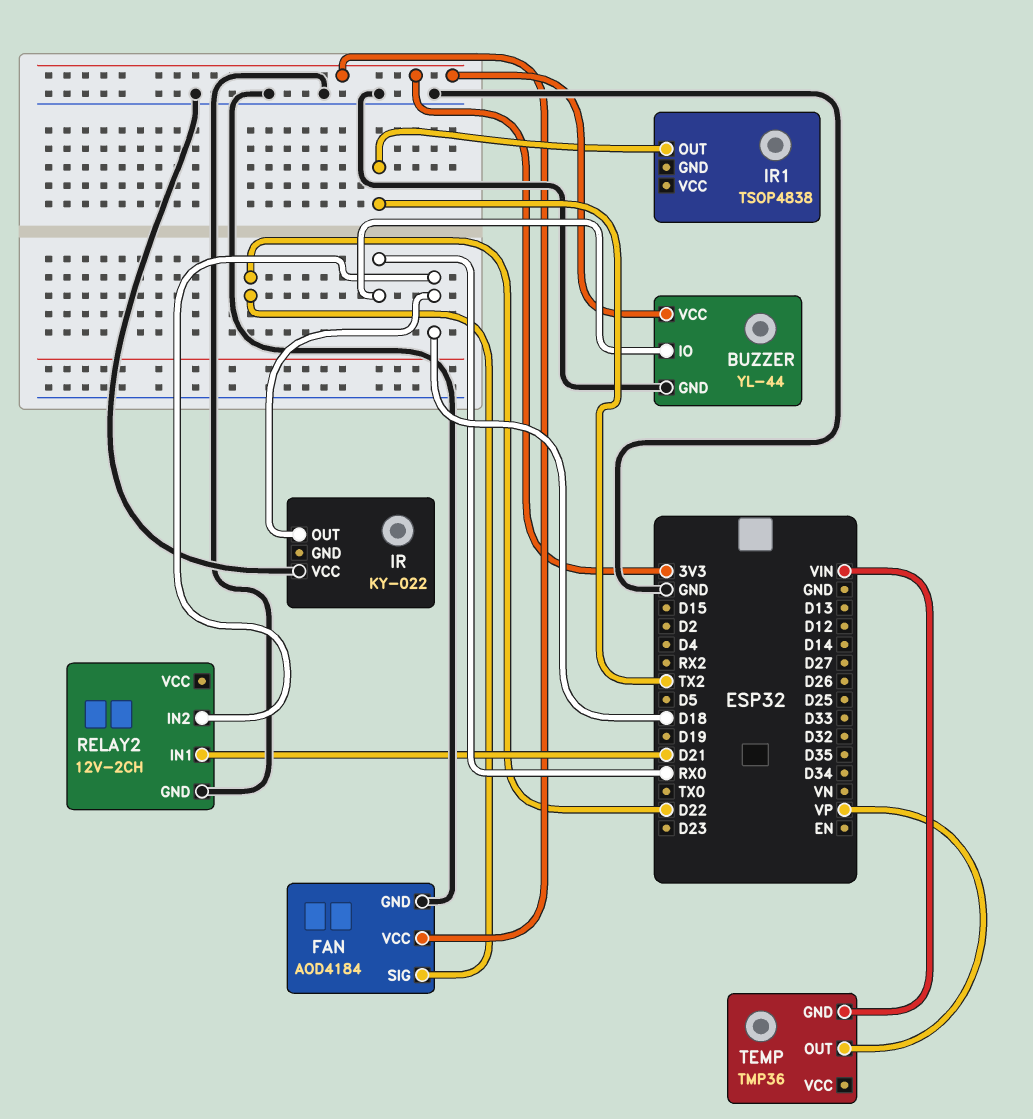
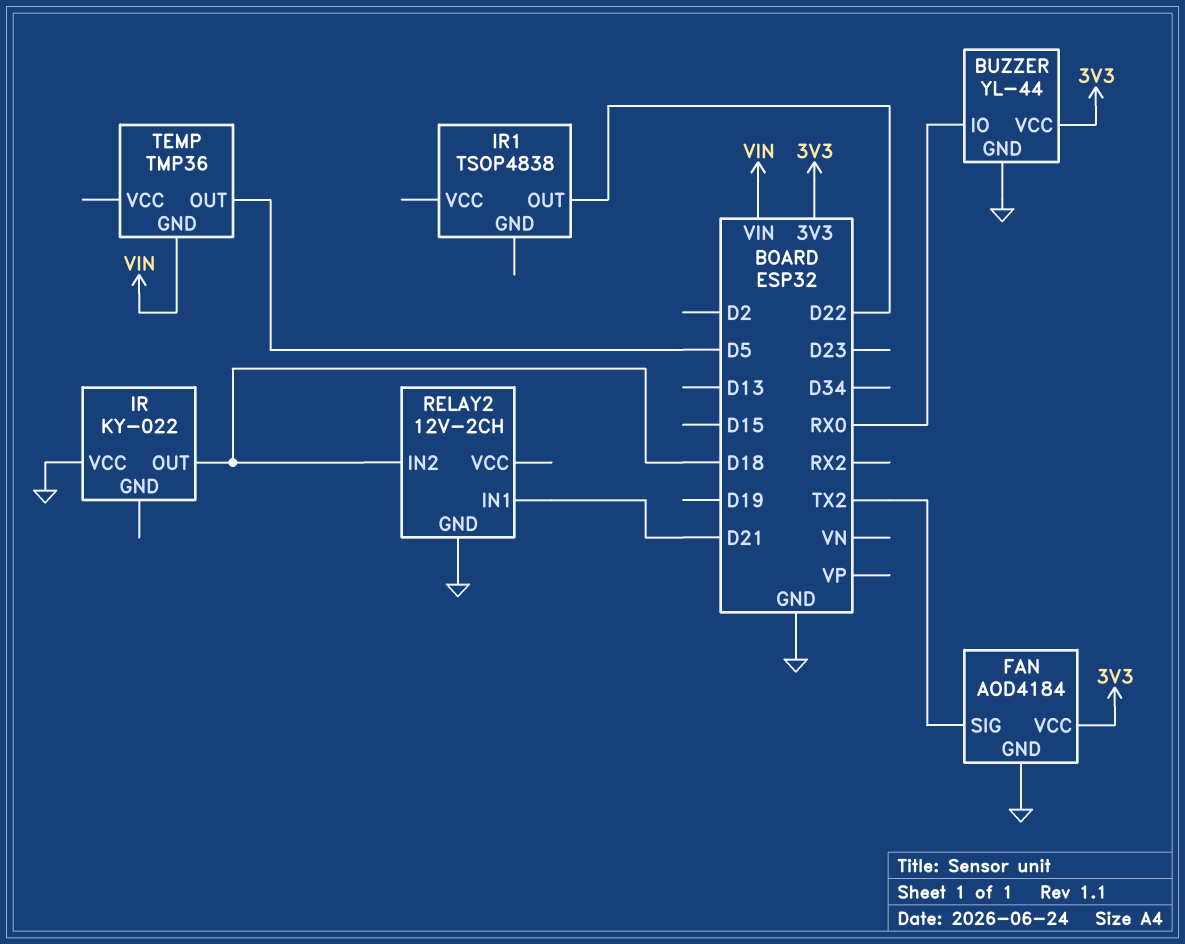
FAN pin SIG: D22 -> TX2
IR1 pin OUT: TX2 -> D22
TEMP pin OUT: VP -> D5

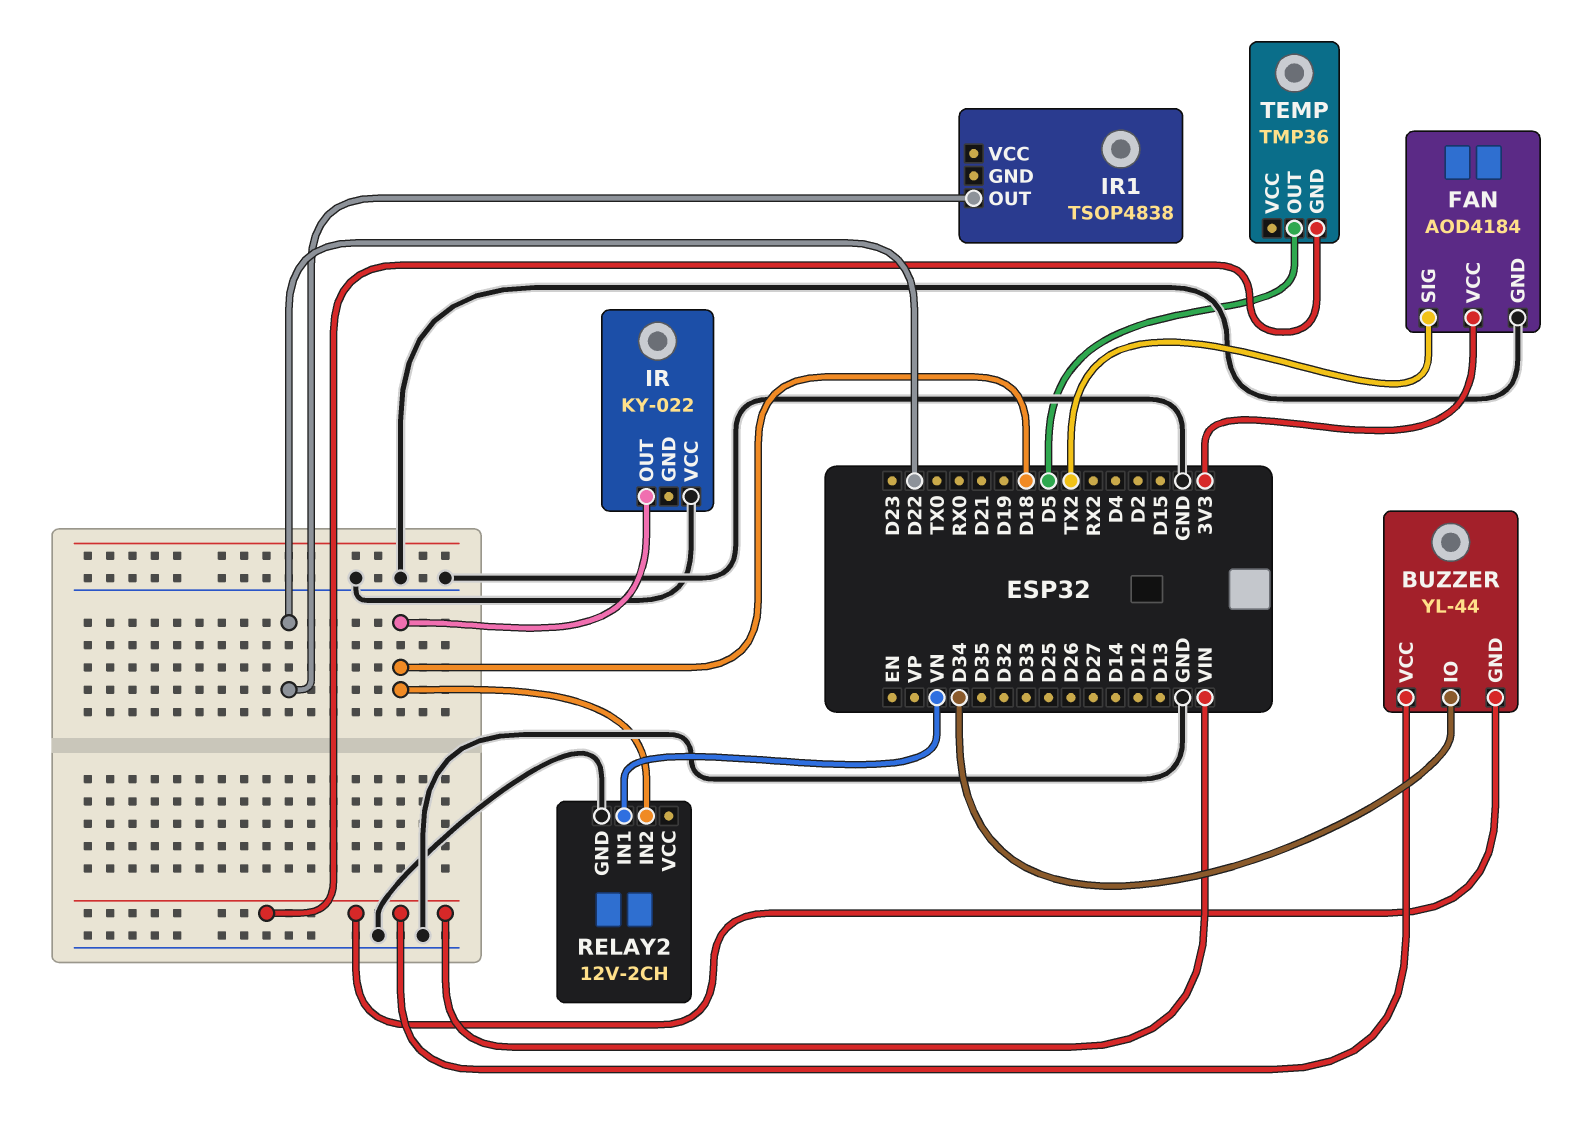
BUZZER pin GND: GND -> VIN
BUZZER pin IO: RX0 -> D34
BUZZER pin VCC: 3V3 -> VIN
RELAY2 pin IN1: D21 -> VN

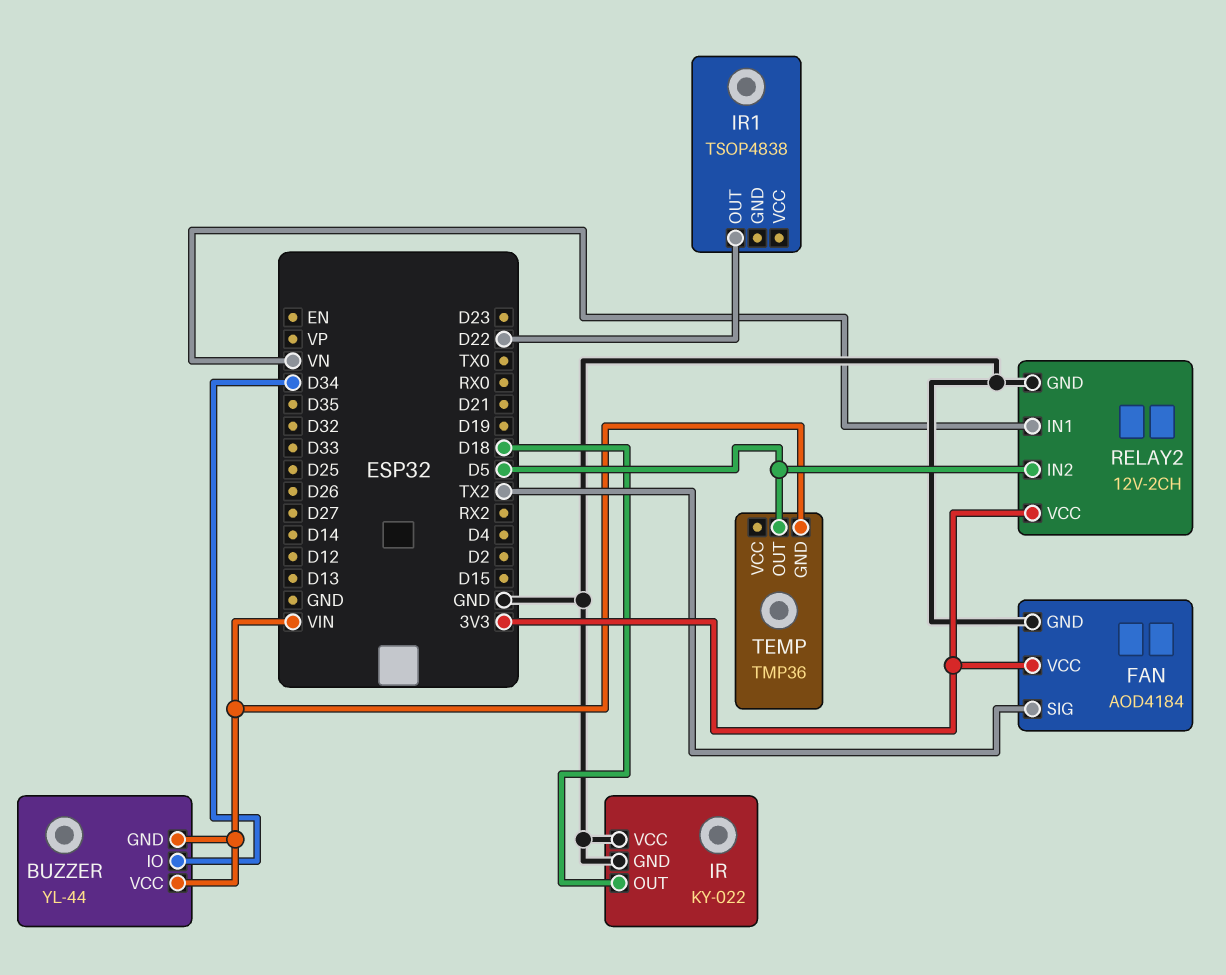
IR pin GND: none -> GND
RELAY2 pin IN2: D18 -> D5
RELAY2 pin VCC: none -> 3V3

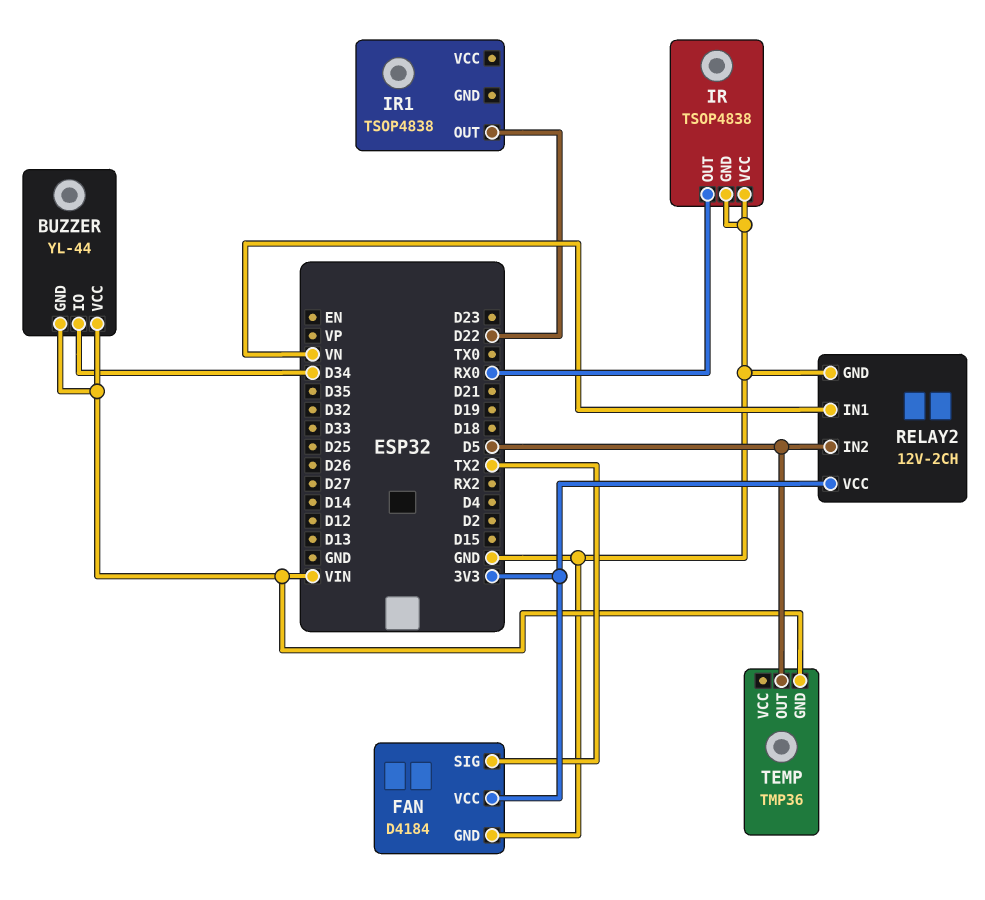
FAN: AOD4184 -> D4184
IR: KY-022 -> TSOP4838
IR pin OUT: D18 -> RX0

